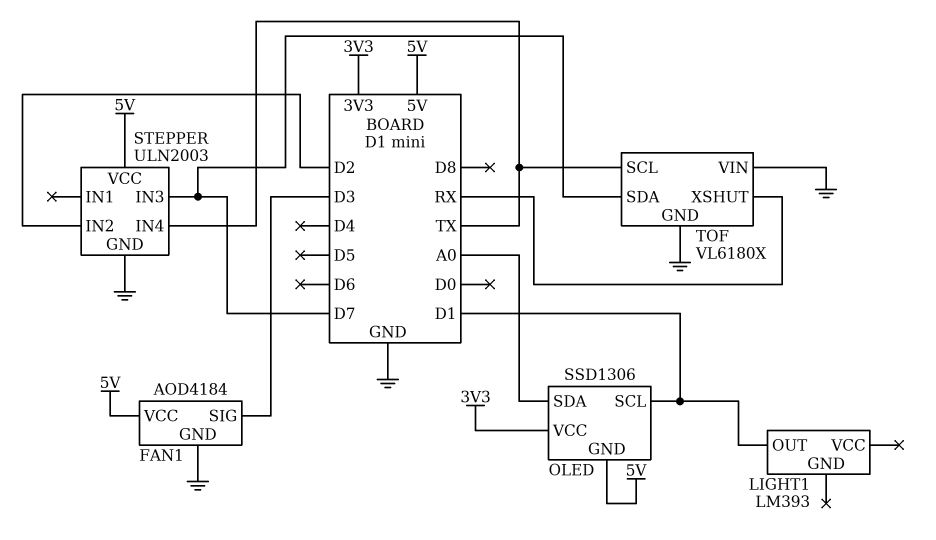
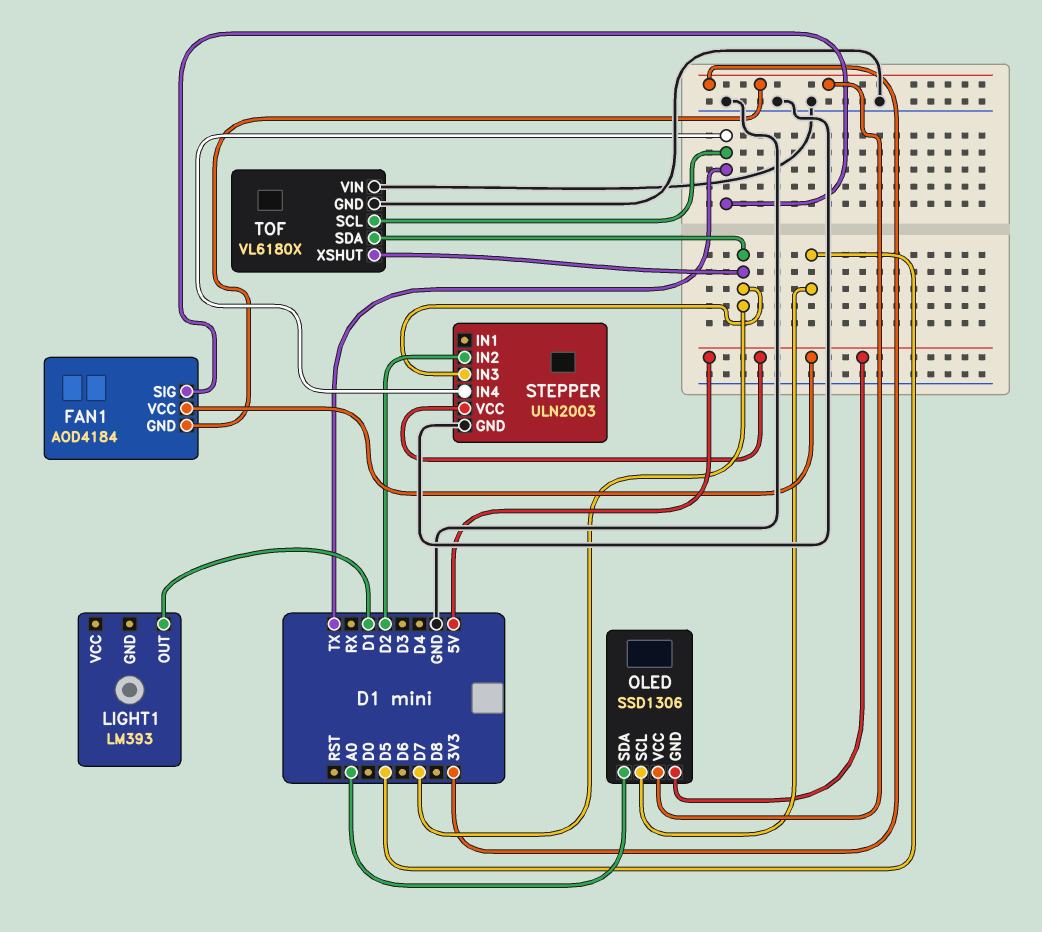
FAN1 pin GND: GND -> 3V3
FAN1 pin SIG: D3 -> TX
OLED pin SCL: D1 -> D5
TOF pin XSHUT: RX -> D7

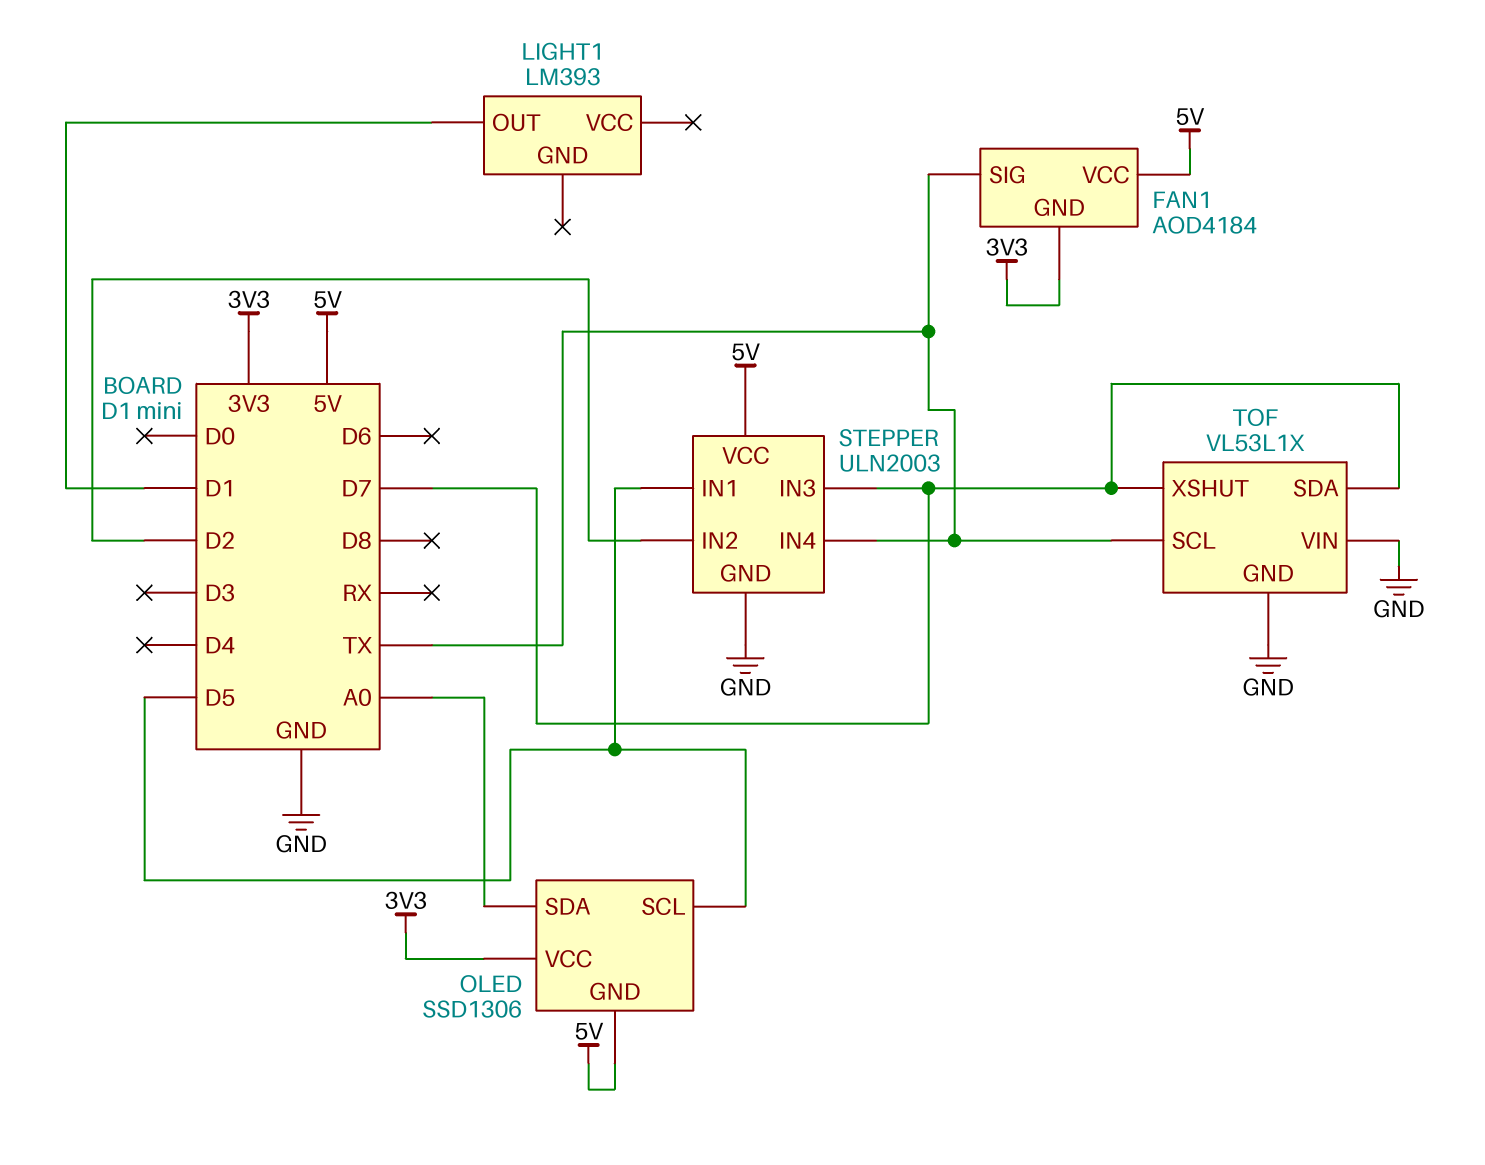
STEPPER pin IN1: none -> D5
TOF: VL6180X -> VL53L1X

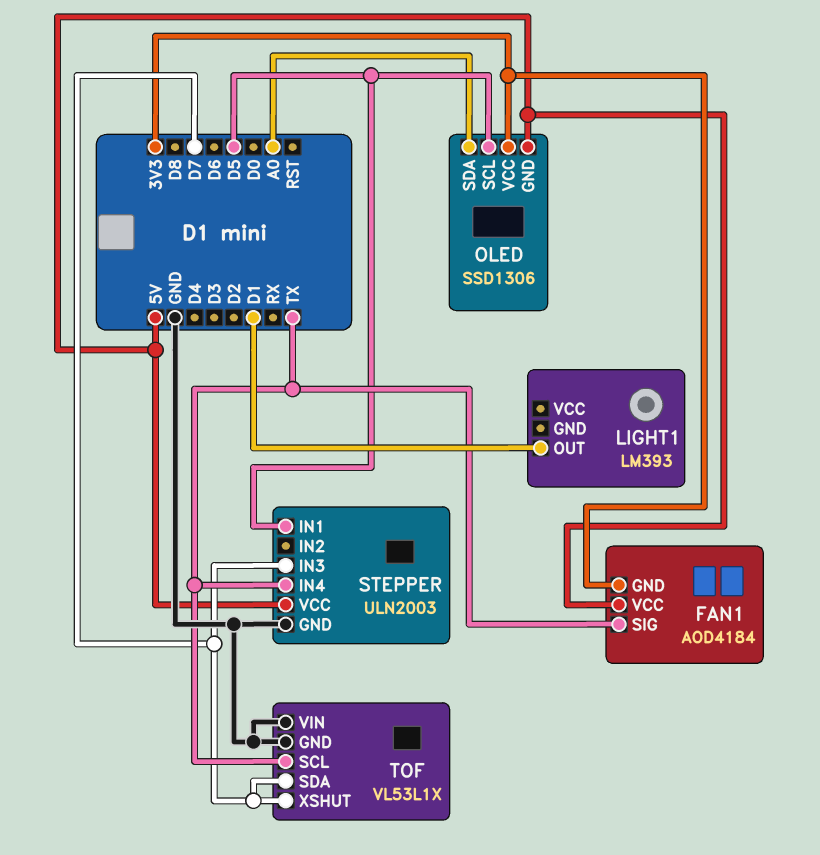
STEPPER pin IN2: D2 -> none

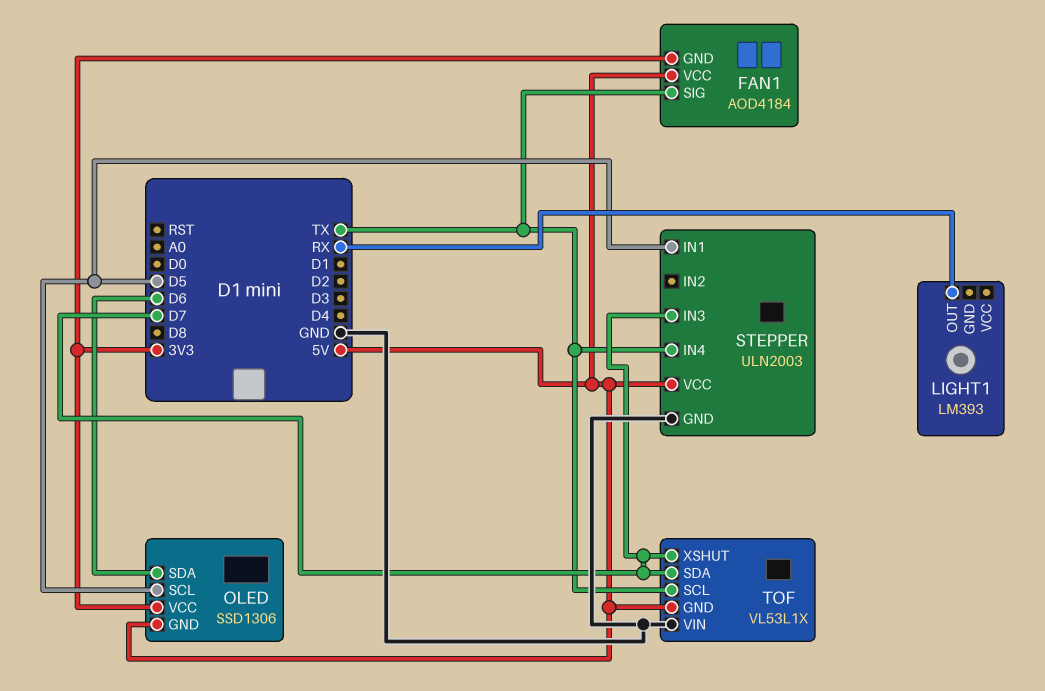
LIGHT1 pin OUT: D1 -> RX
OLED pin SDA: A0 -> D6
TOF pin GND: GND -> 5V

